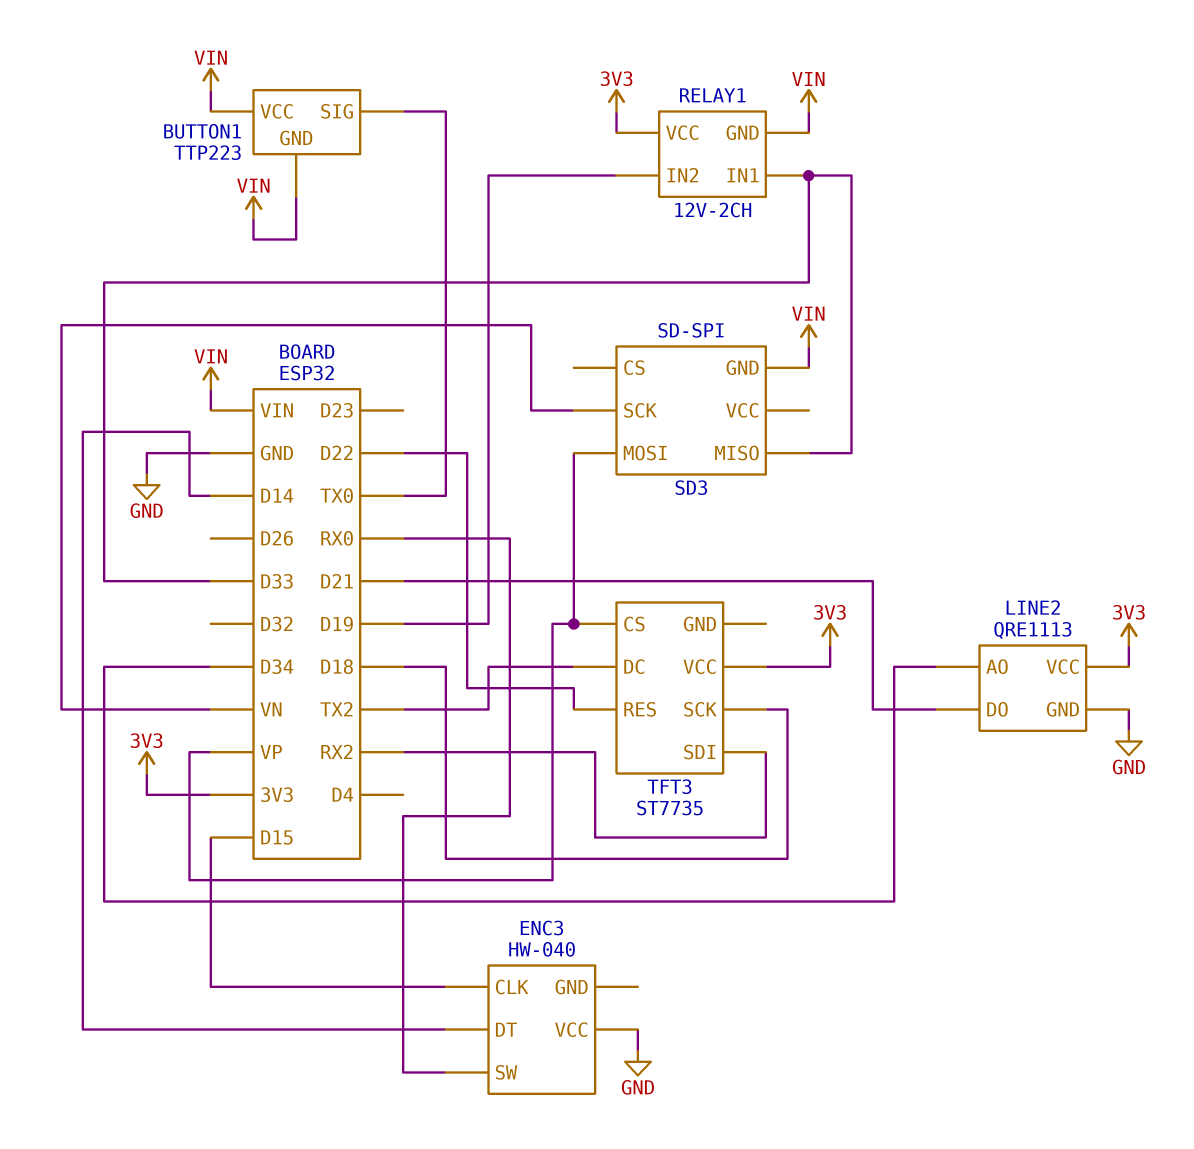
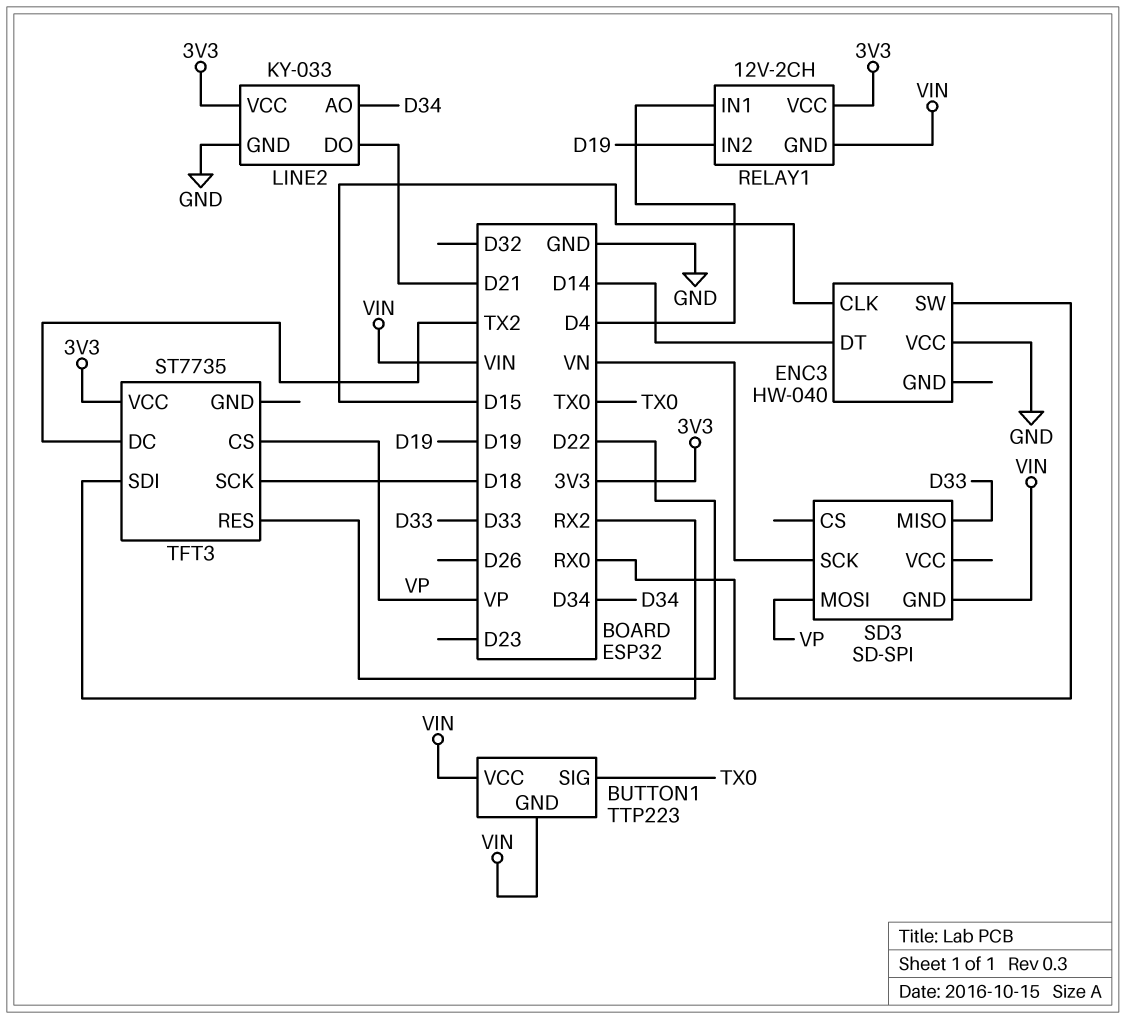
LINE2: QRE1113 -> KY-033
RELAY1 pin IN1: D33 -> D4

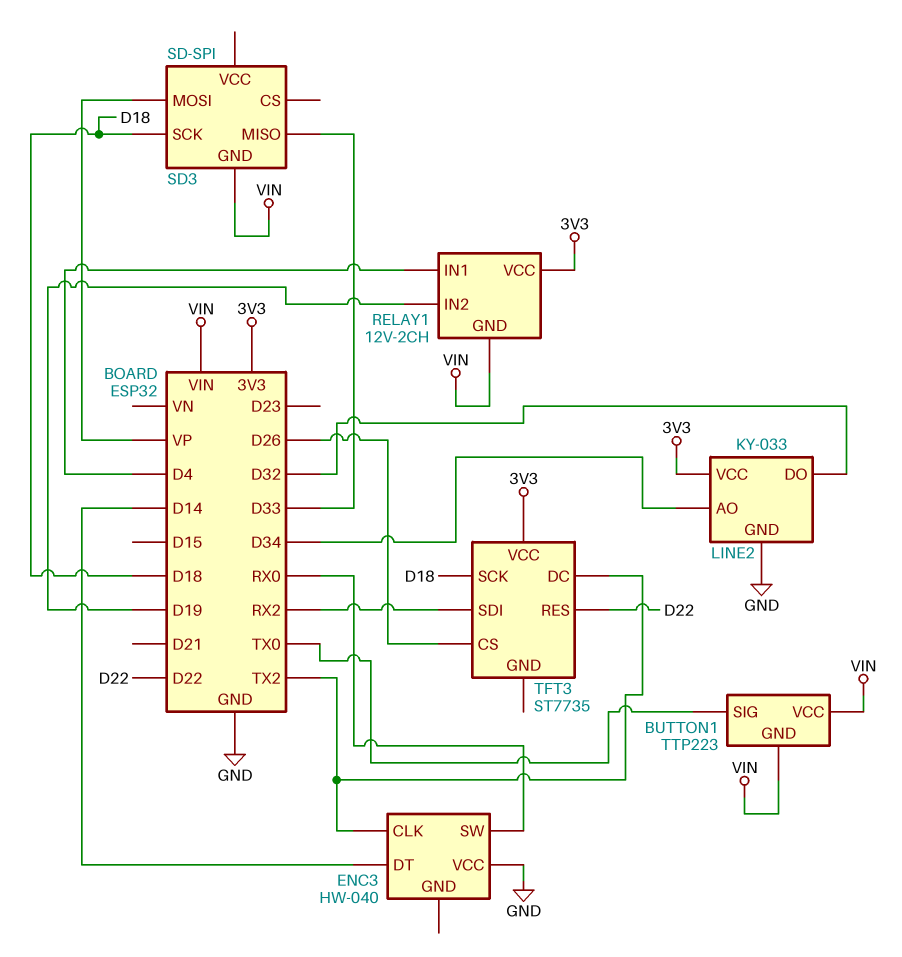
ENC3 pin CLK: D15 -> TX2
LINE2 pin DO: D21 -> D32
SD3 pin SCK: VN -> D18
TFT3 pin CS: VP -> D26

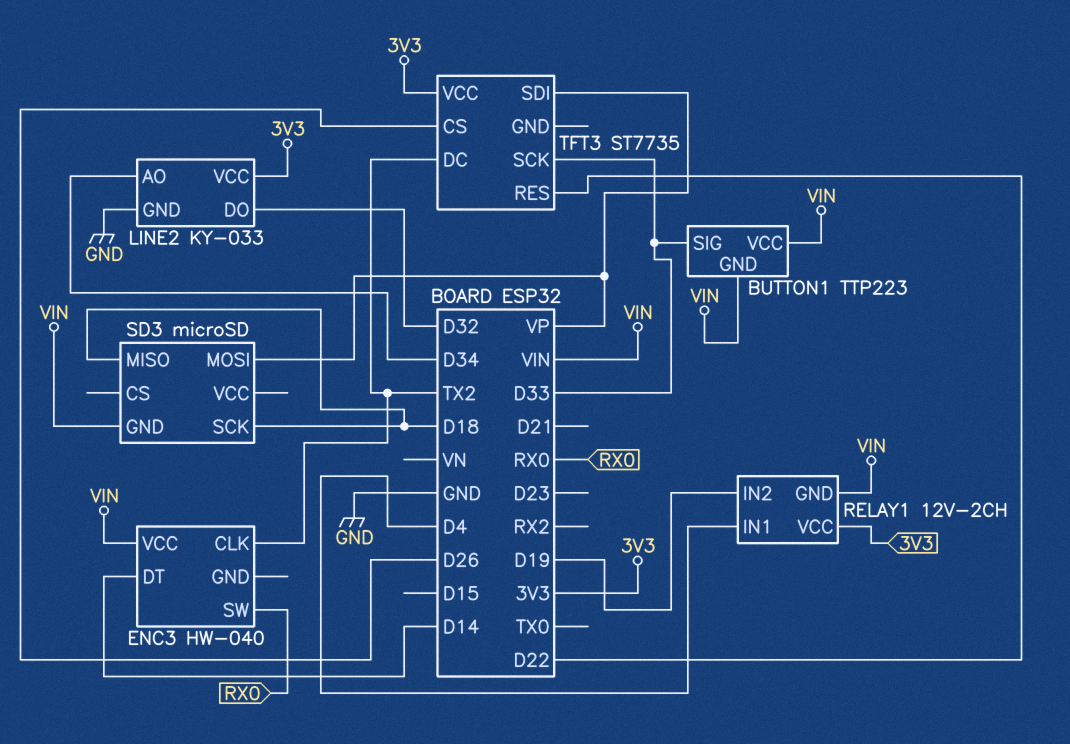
BUTTON1 pin SIG: TX0 -> D33
ENC3 pin VCC: GND -> VIN
SD3: SD-SPI -> microSD
SD3 pin MISO: D33 -> D18
TFT3 pin SCK: D18 -> D33
TFT3 pin SDI: RX2 -> VP

